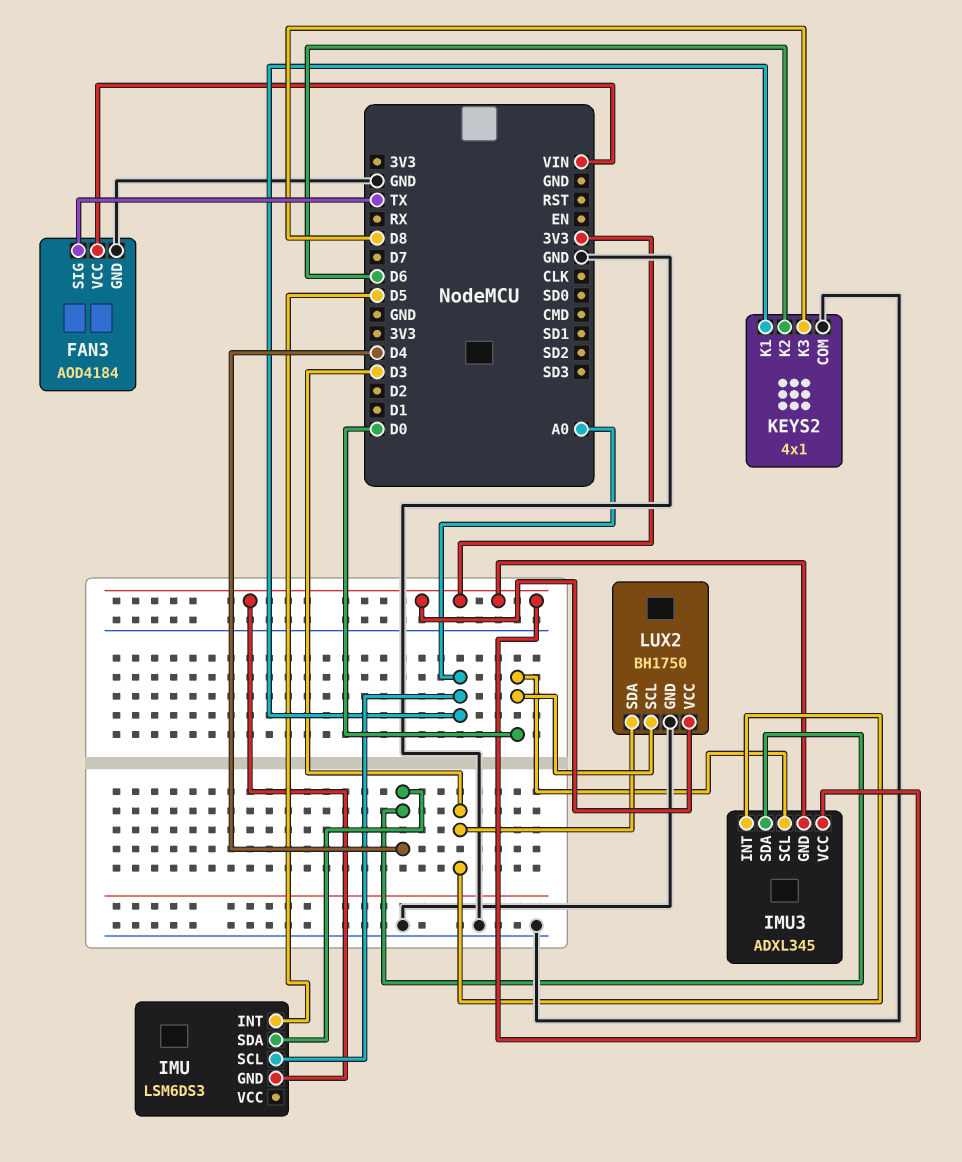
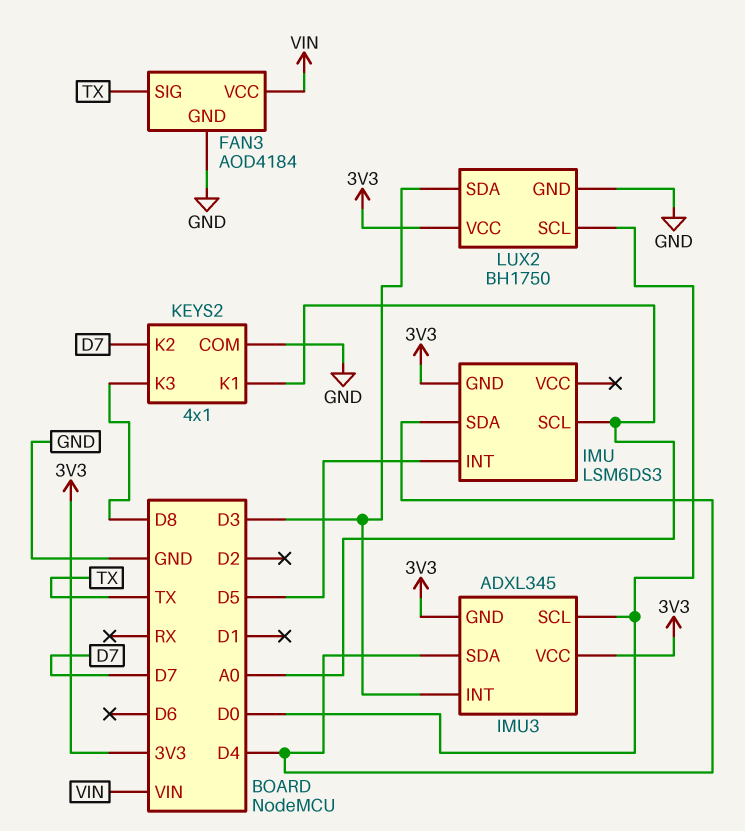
KEYS2 pin K2: D6 -> D7

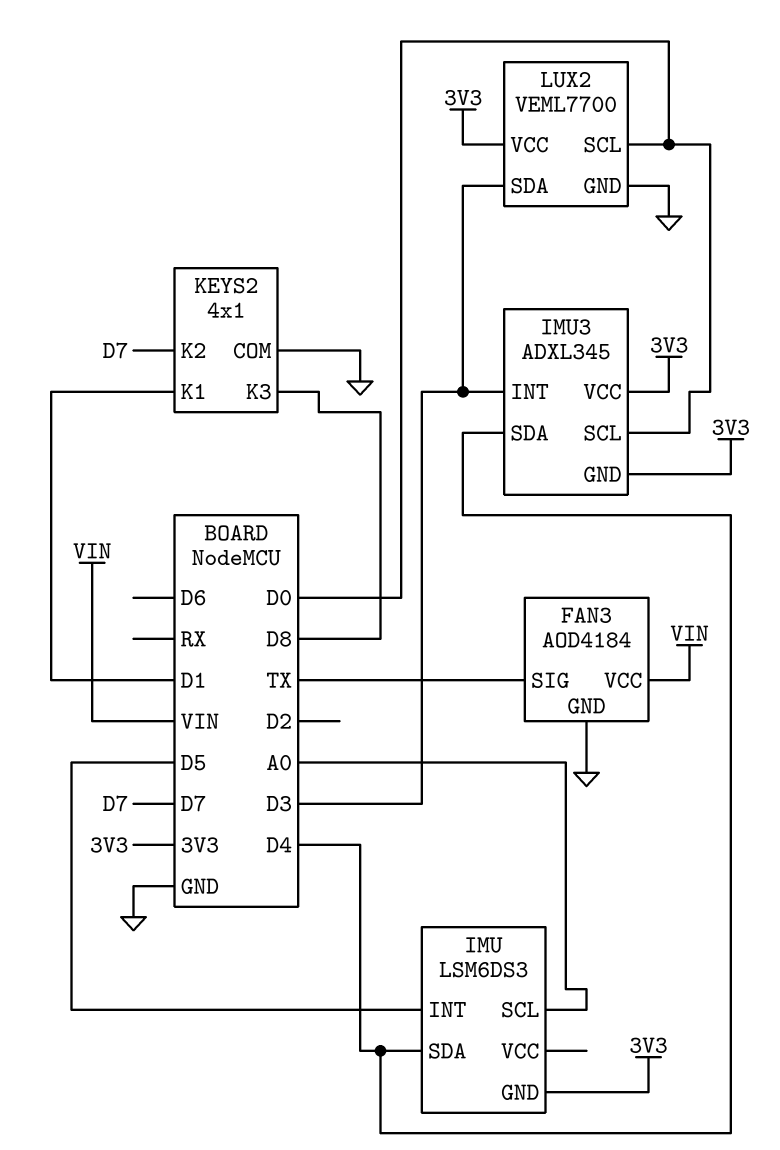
KEYS2 pin K1: A0 -> D1
LUX2: BH1750 -> VEML7700

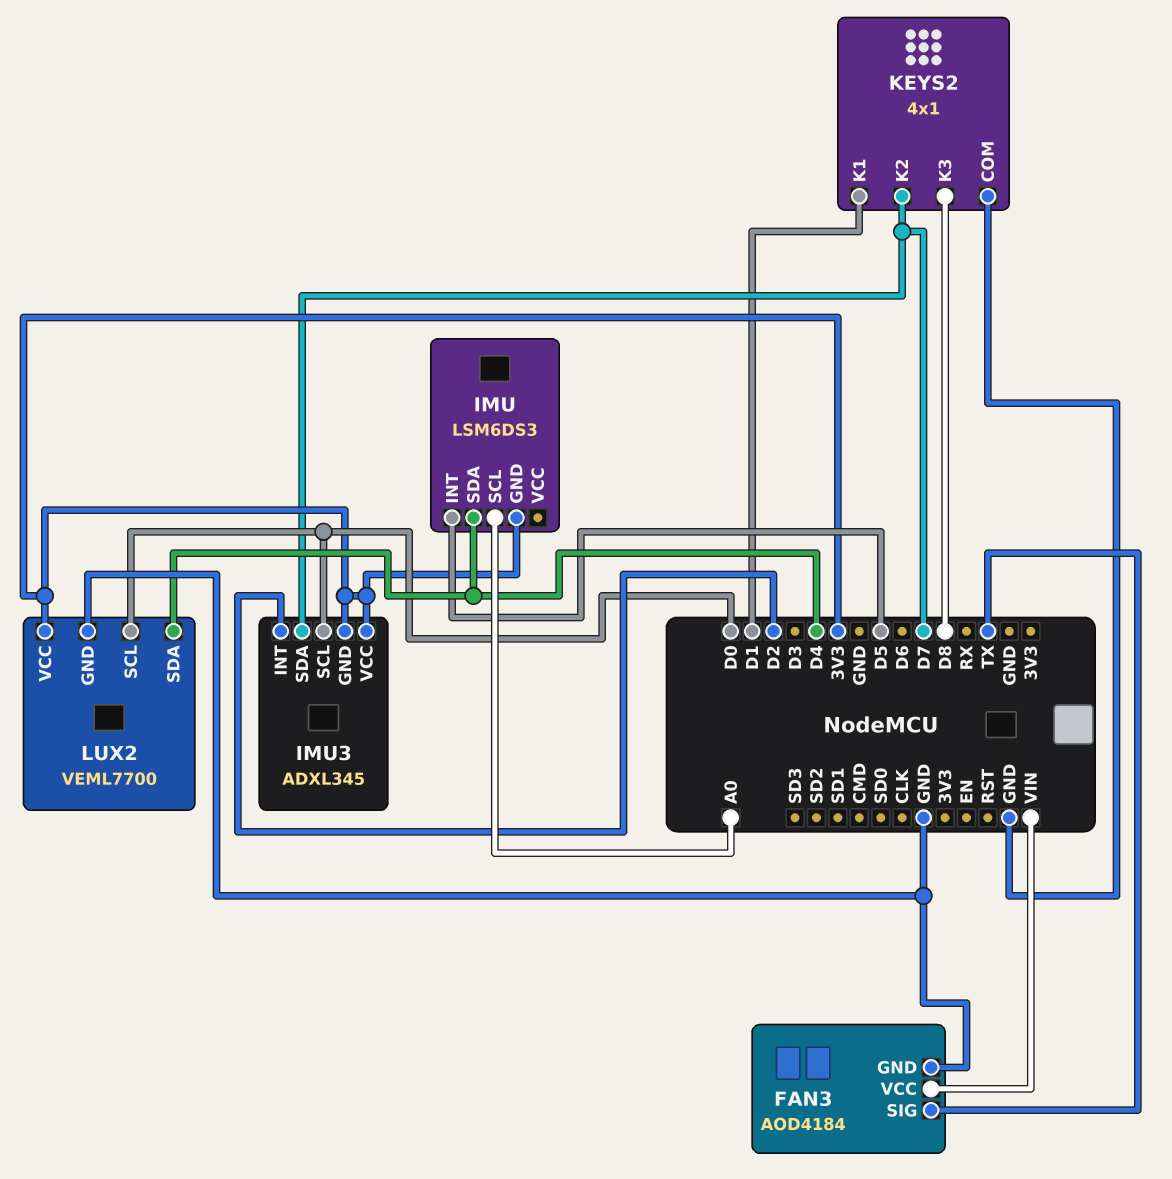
IMU3 pin INT: D3 -> D2
IMU3 pin SDA: D4 -> D7
LUX2 pin SDA: D3 -> D4

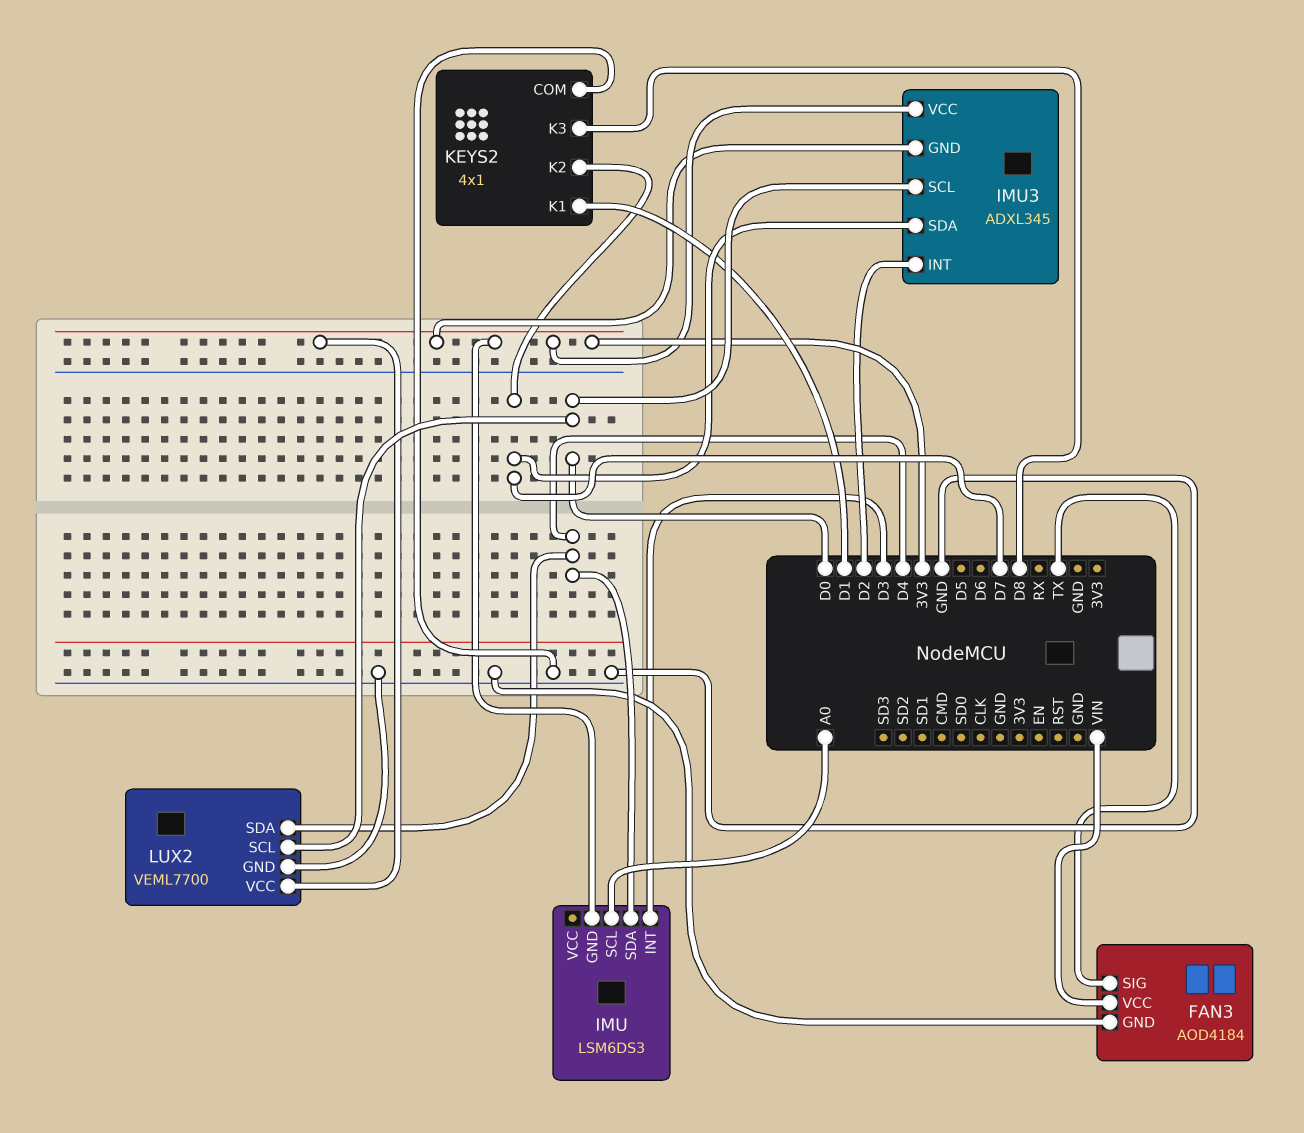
IMU pin INT: D5 -> D3

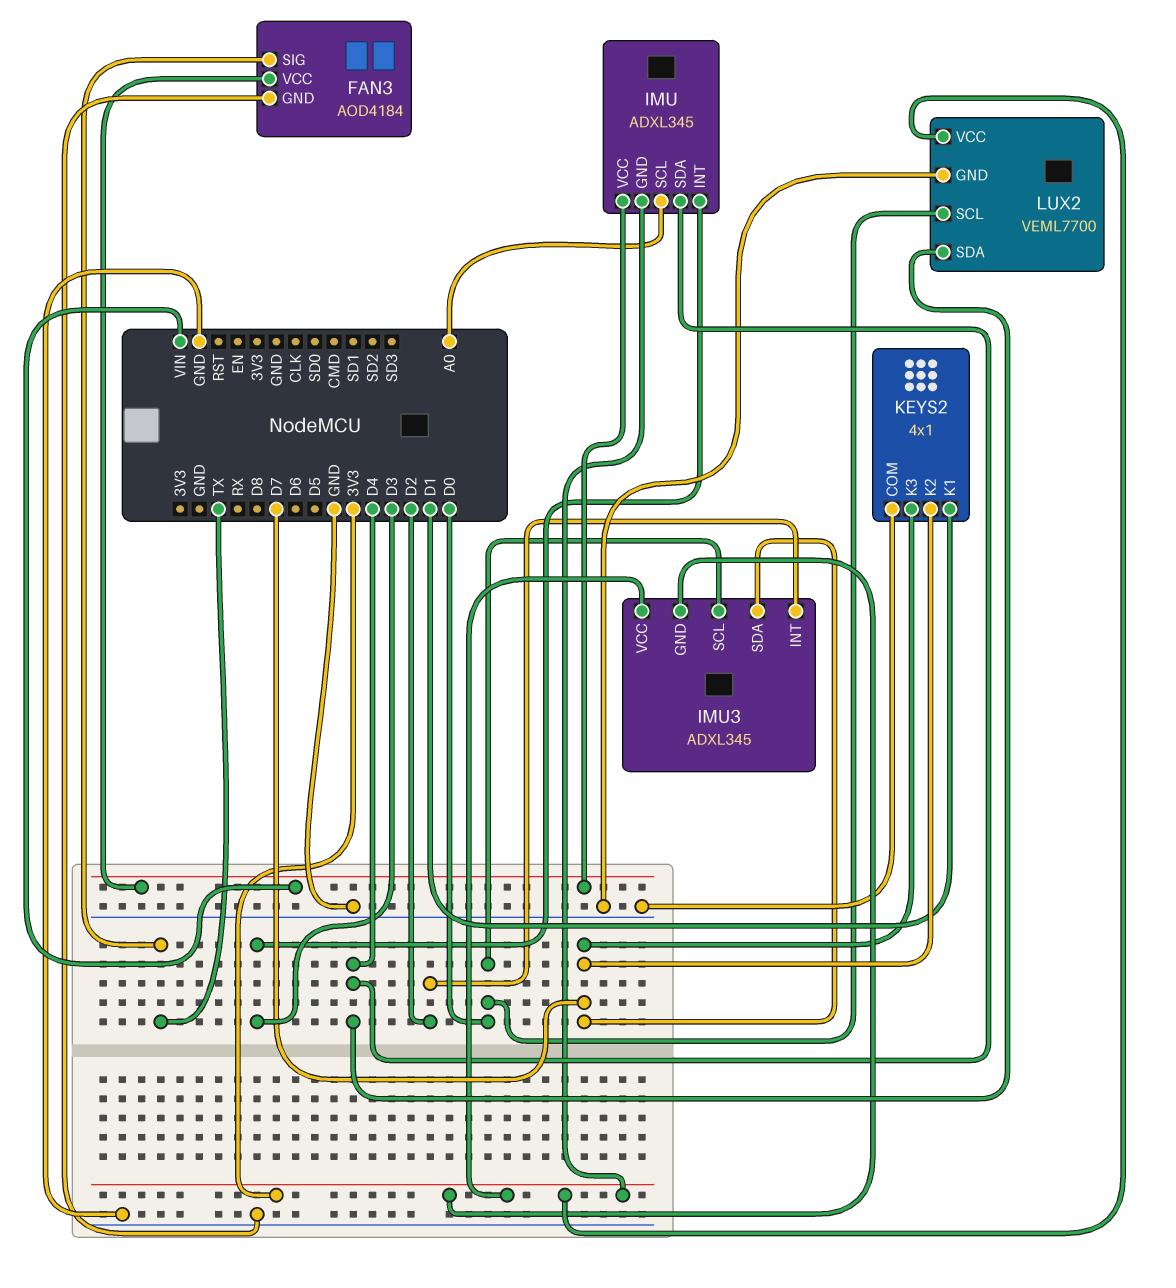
IMU: LSM6DS3 -> ADXL345
IMU pin VCC: none -> VIN
KEYS2 pin K3: D8 -> D7

